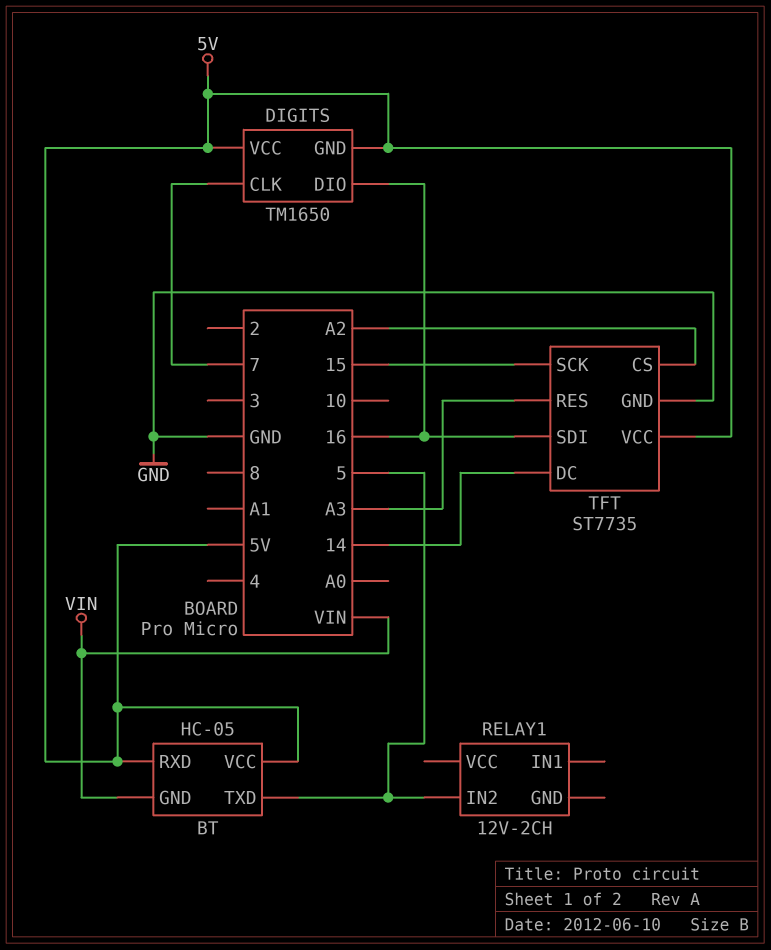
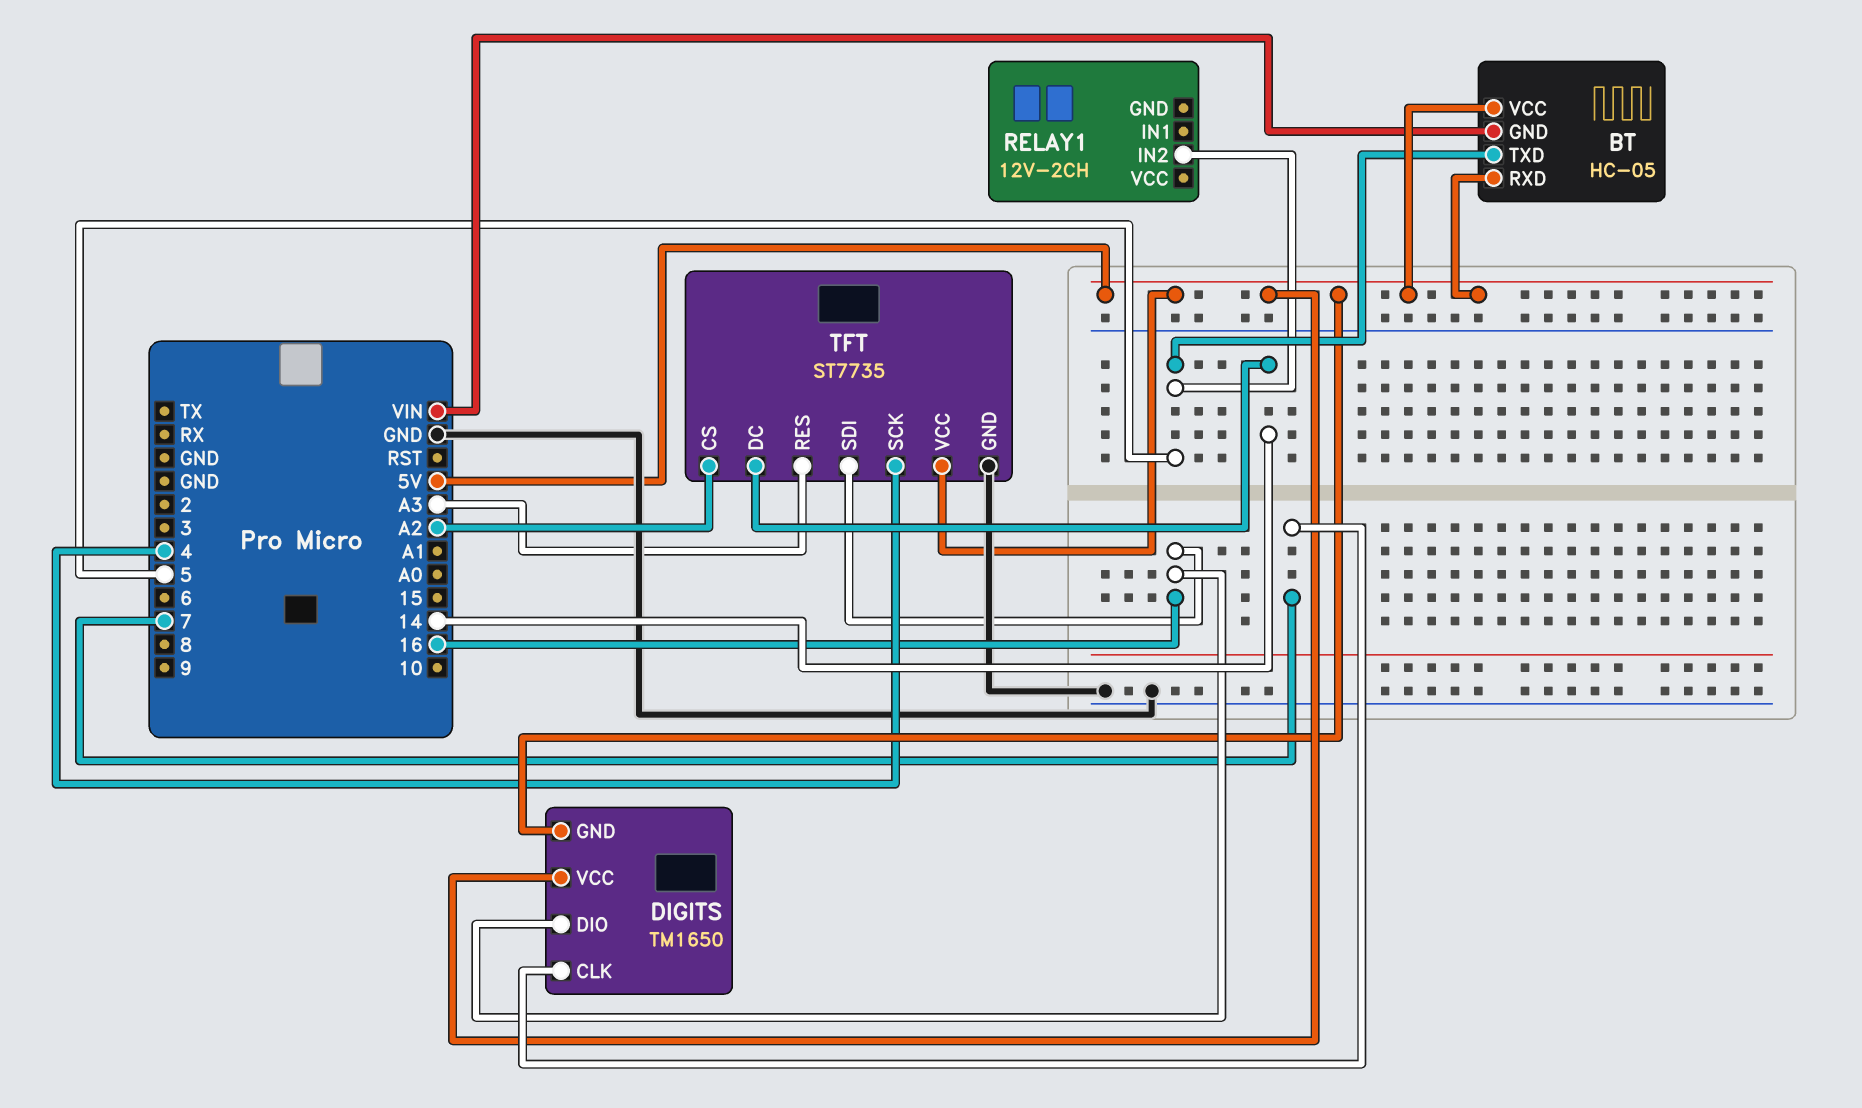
TFT pin SCK: 15 -> 4

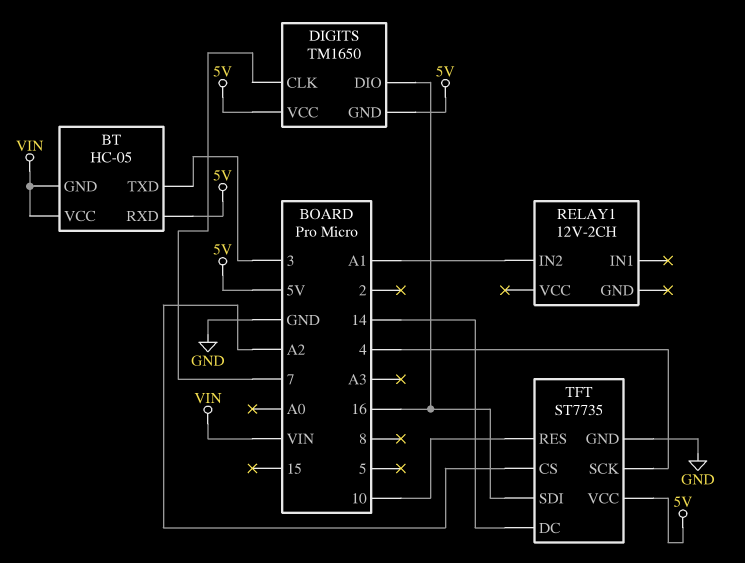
BT pin TXD: 5 -> 3
BT pin VCC: 5V -> VIN
RELAY1 pin IN2: 5 -> A1
TFT pin RES: A3 -> 10

